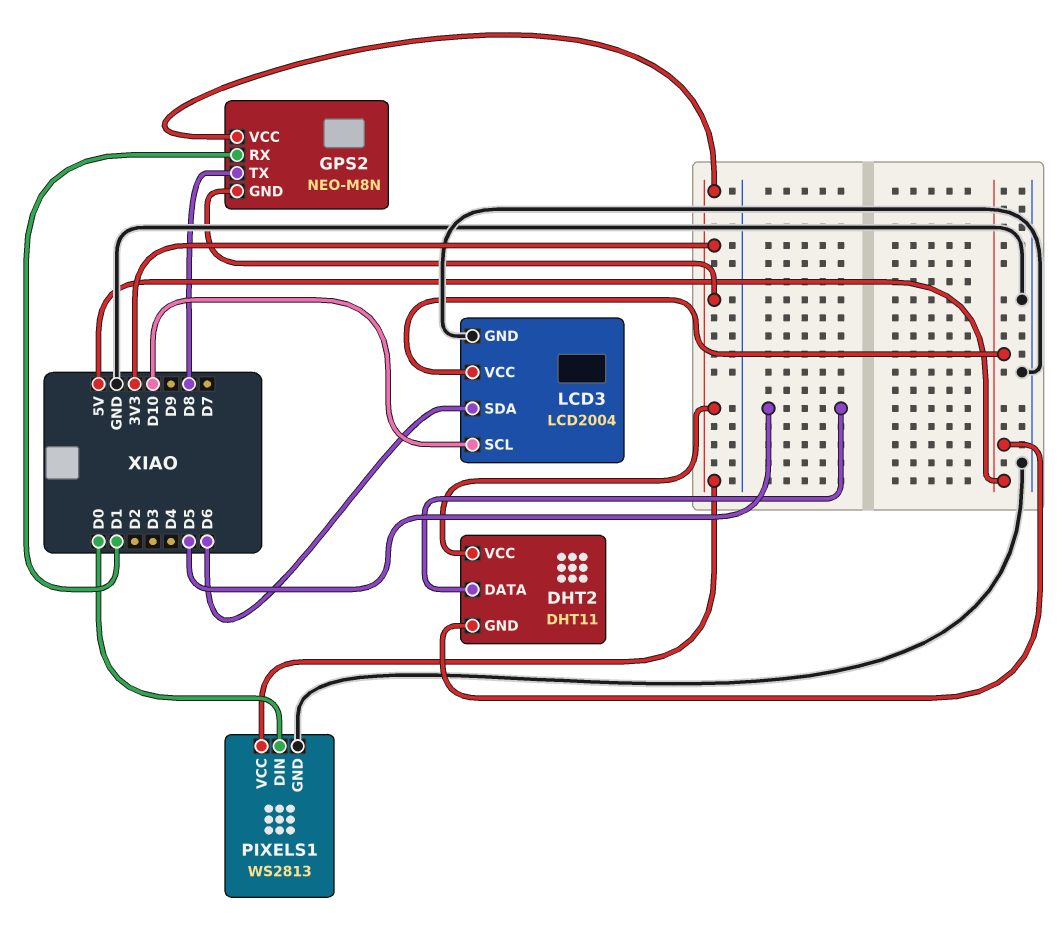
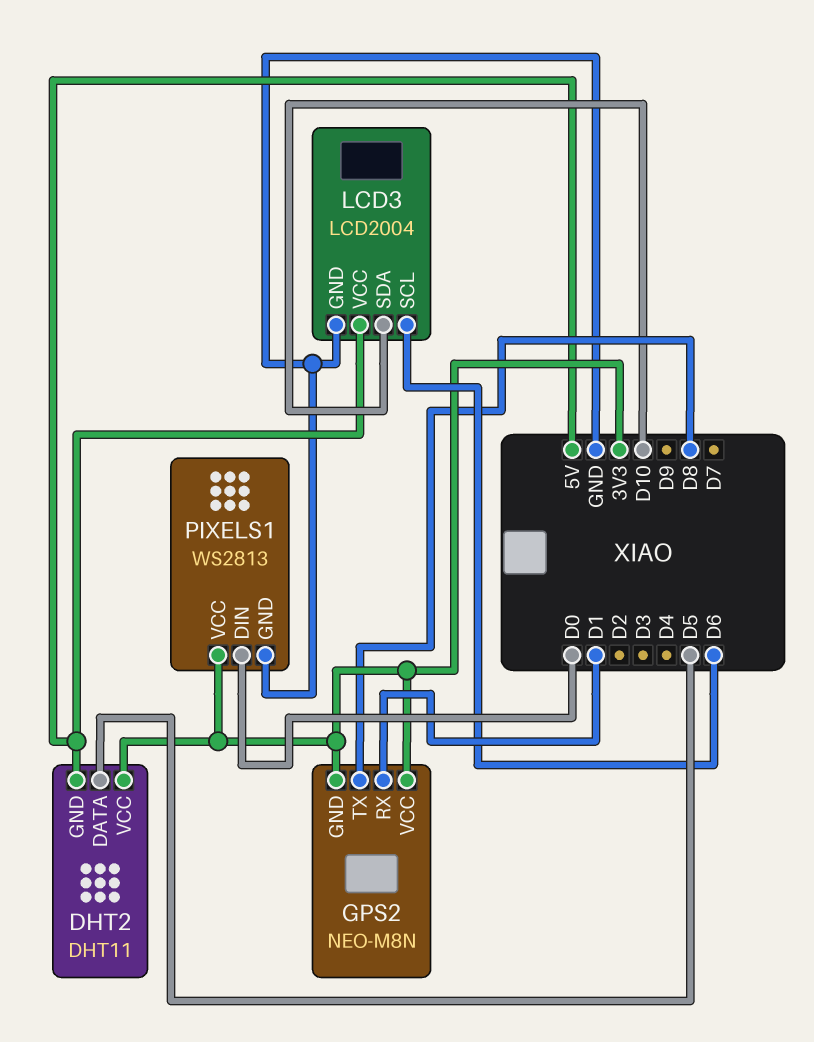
LCD3 pin SCL: D10 -> D6
LCD3 pin SDA: D6 -> D10

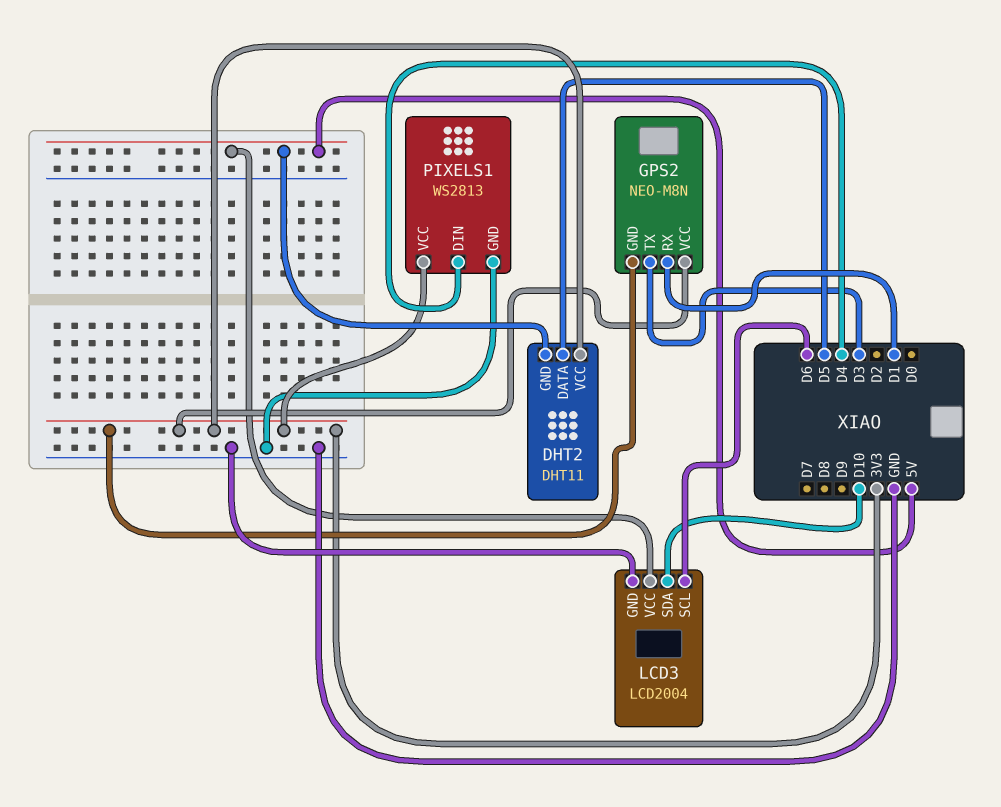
GPS2 pin TX: D8 -> D3
PIXELS1 pin DIN: D0 -> D4

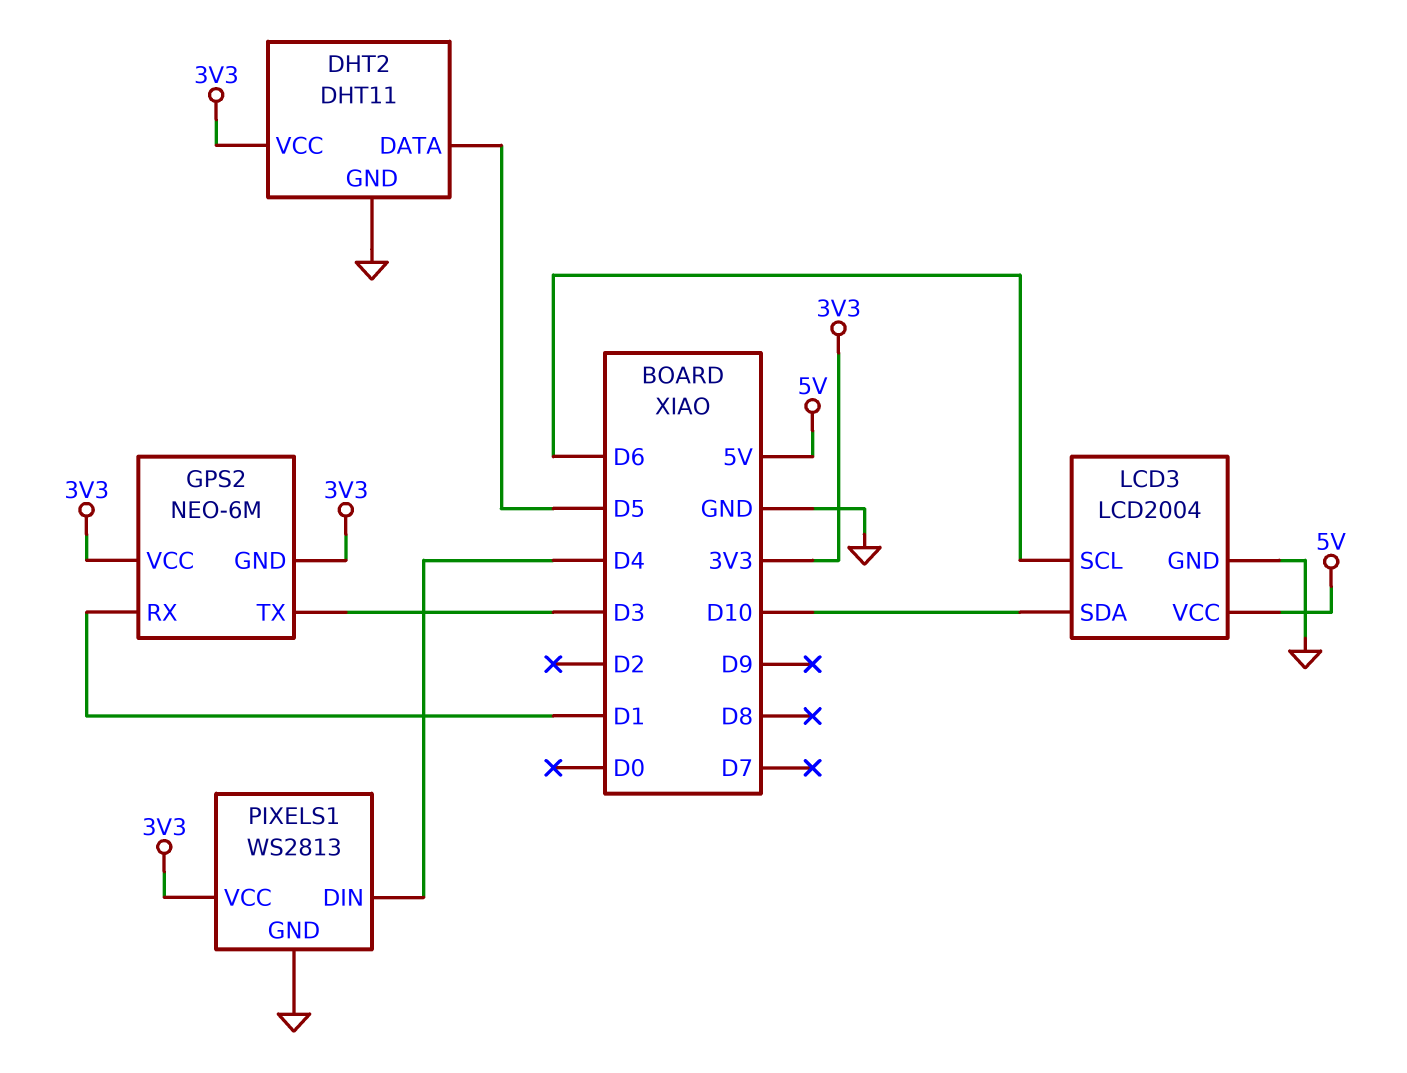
DHT2 pin GND: 5V -> GND
GPS2: NEO-M8N -> NEO-6M

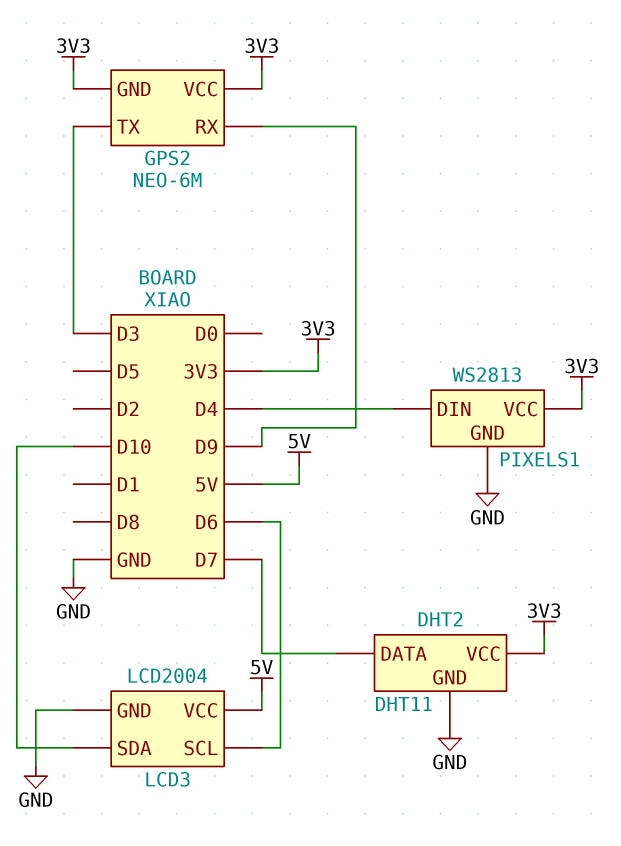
DHT2 pin DATA: D5 -> D7
GPS2 pin RX: D1 -> D9

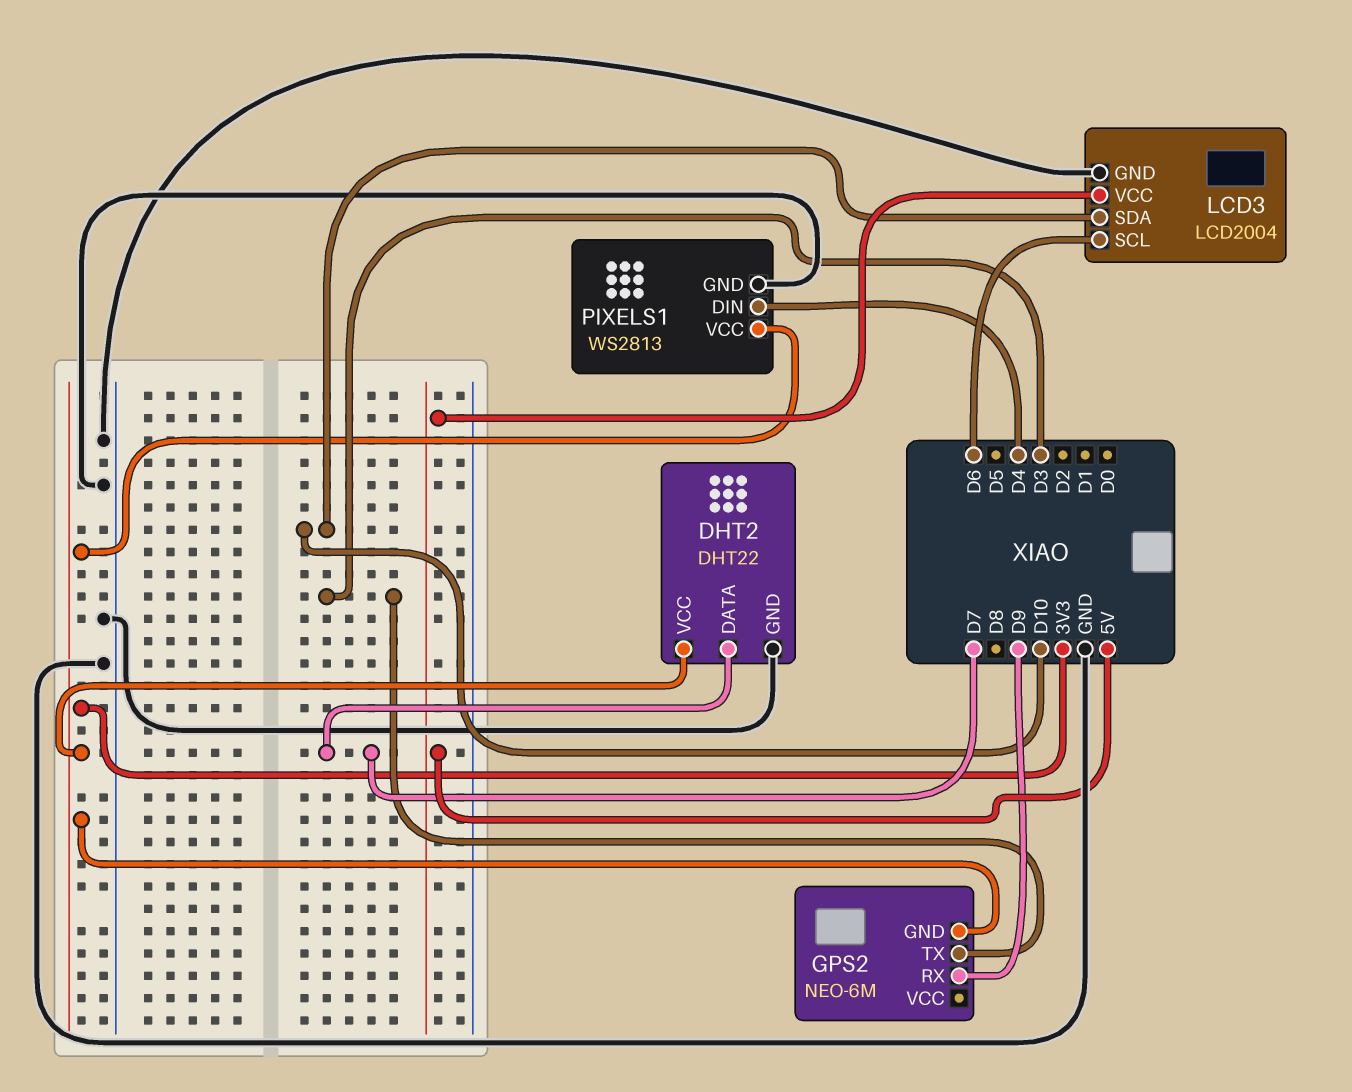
DHT2: DHT11 -> DHT22
GPS2 pin VCC: 3V3 -> none

